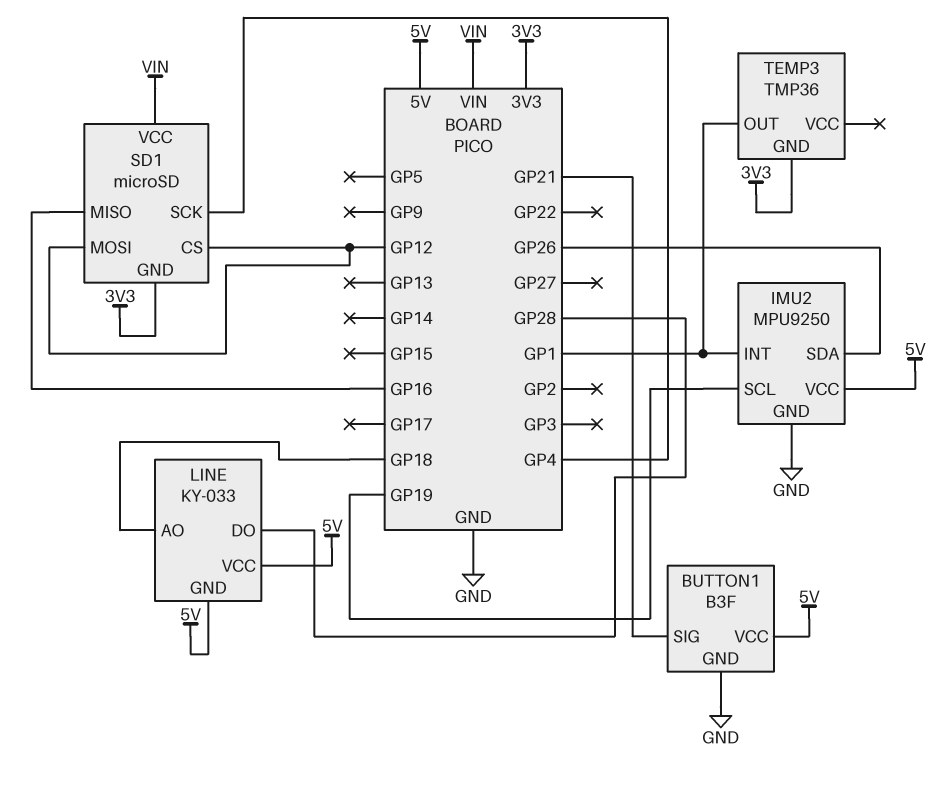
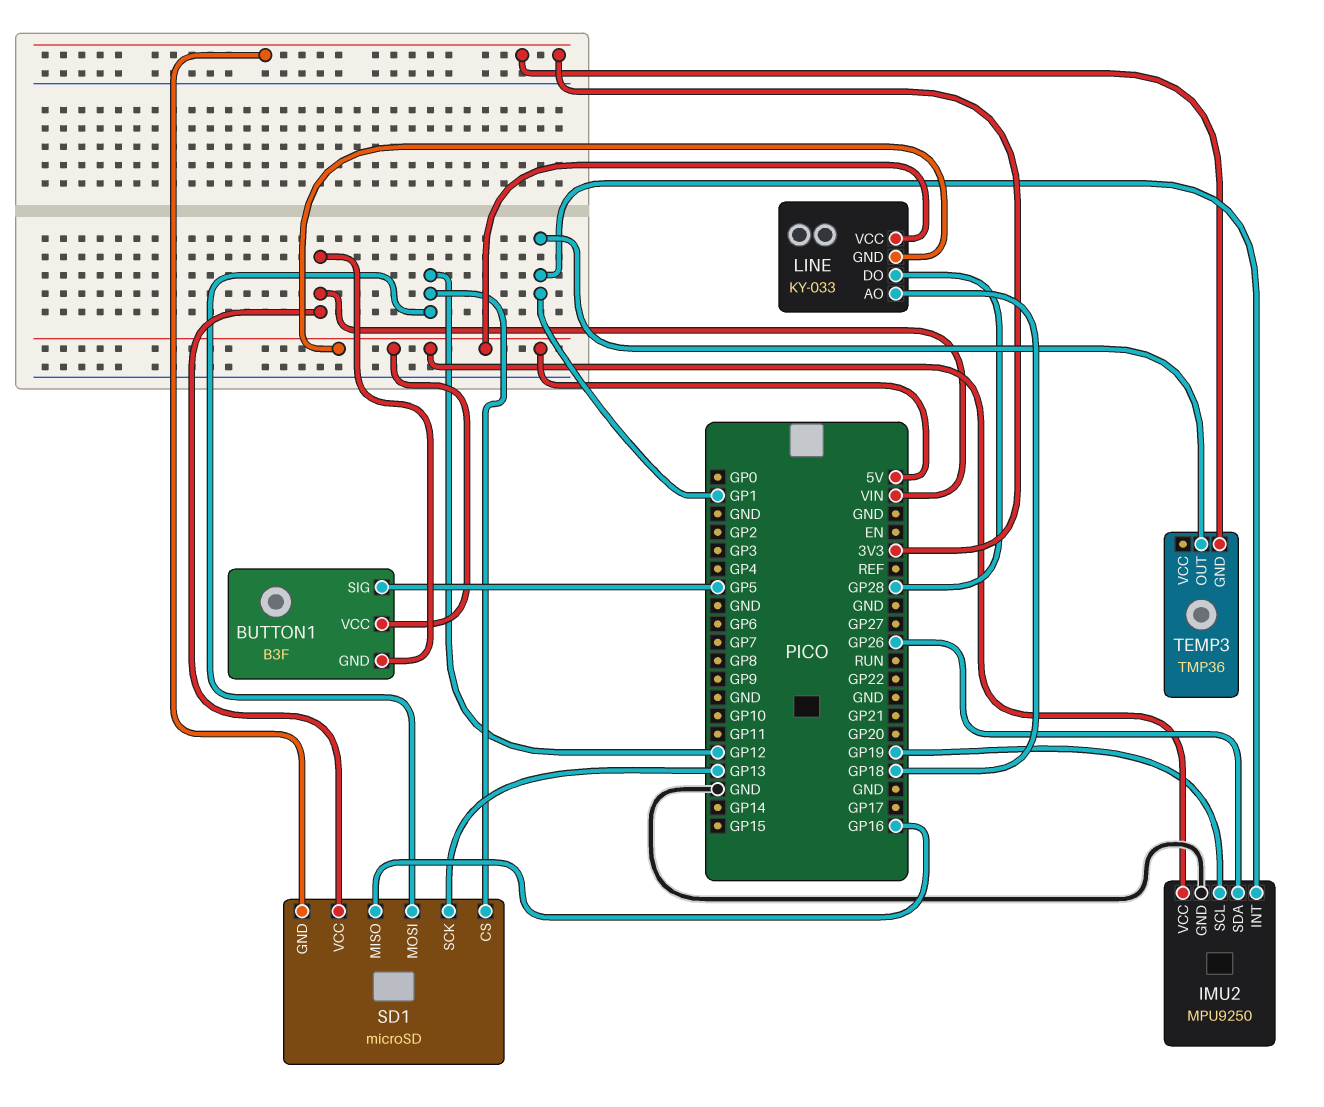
BUTTON1 pin GND: GND -> VIN
BUTTON1 pin SIG: GP21 -> GP5
SD1 pin SCK: GP4 -> GP13

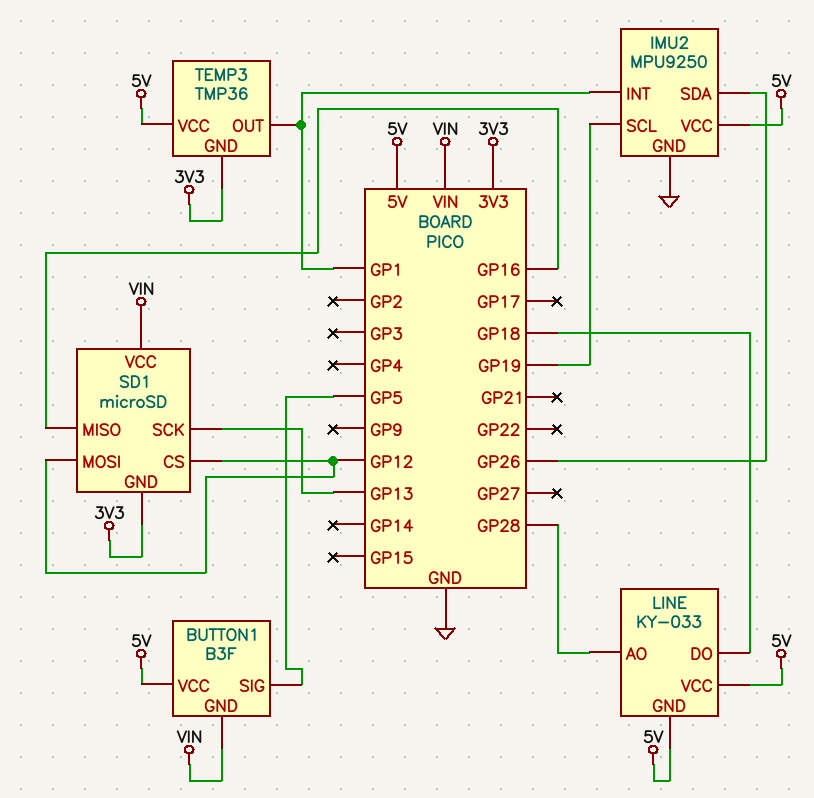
LINE pin AO: GP18 -> GP28
LINE pin DO: GP28 -> GP18
TEMP3 pin VCC: none -> 5V

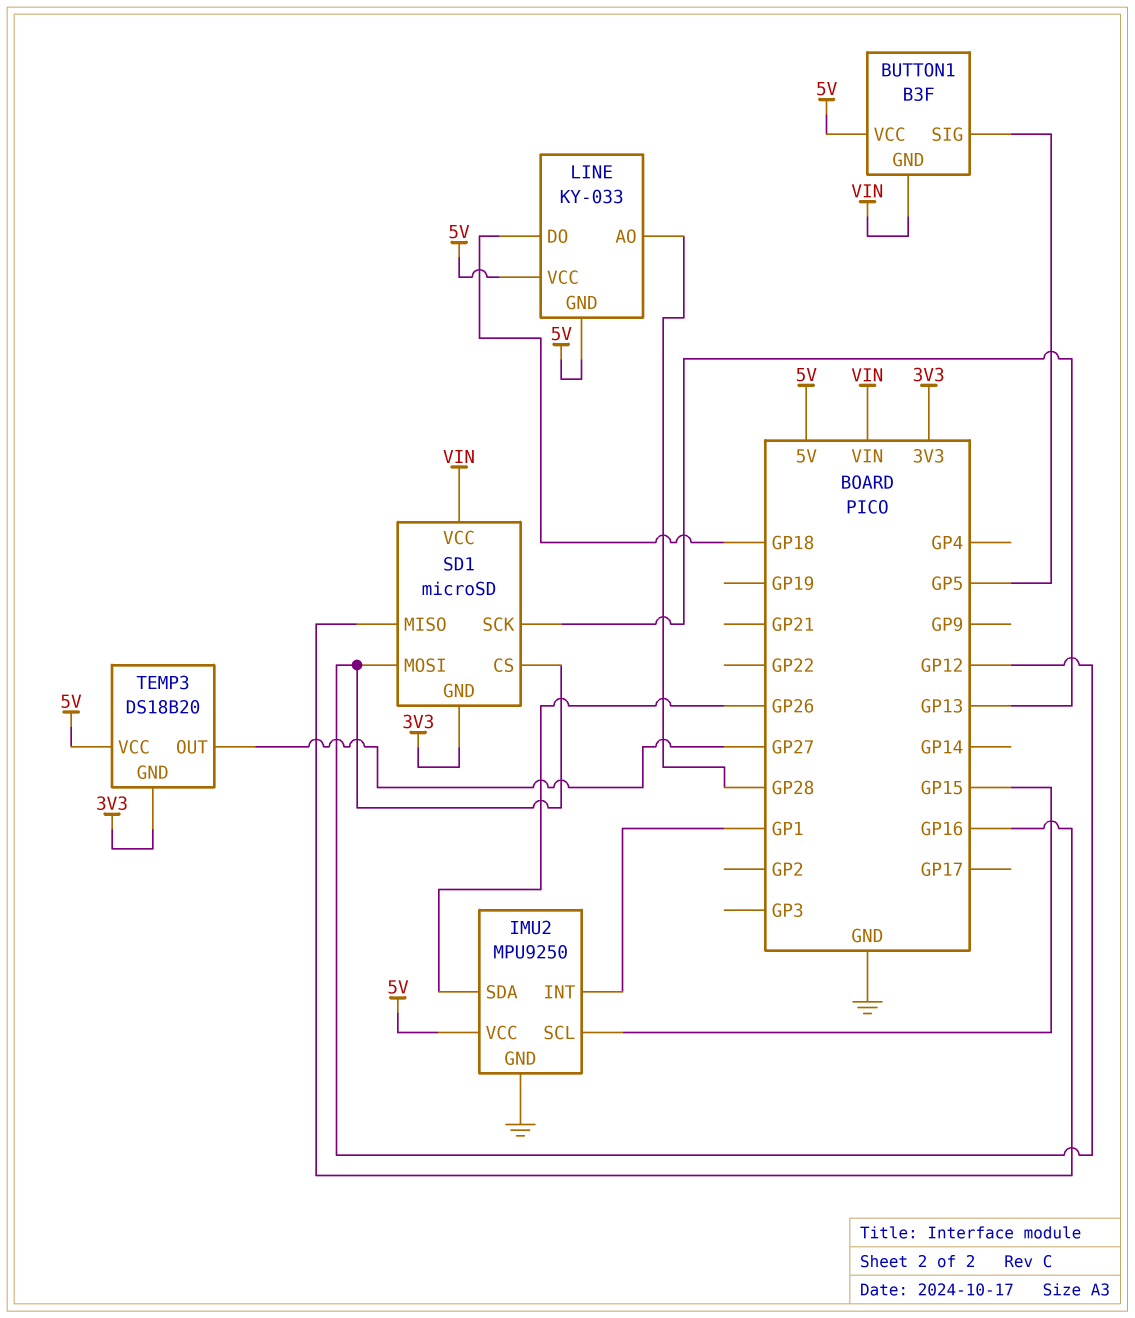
IMU2 pin SCL: GP19 -> GP15
TEMP3: TMP36 -> DS18B20
TEMP3 pin OUT: GP1 -> GP27

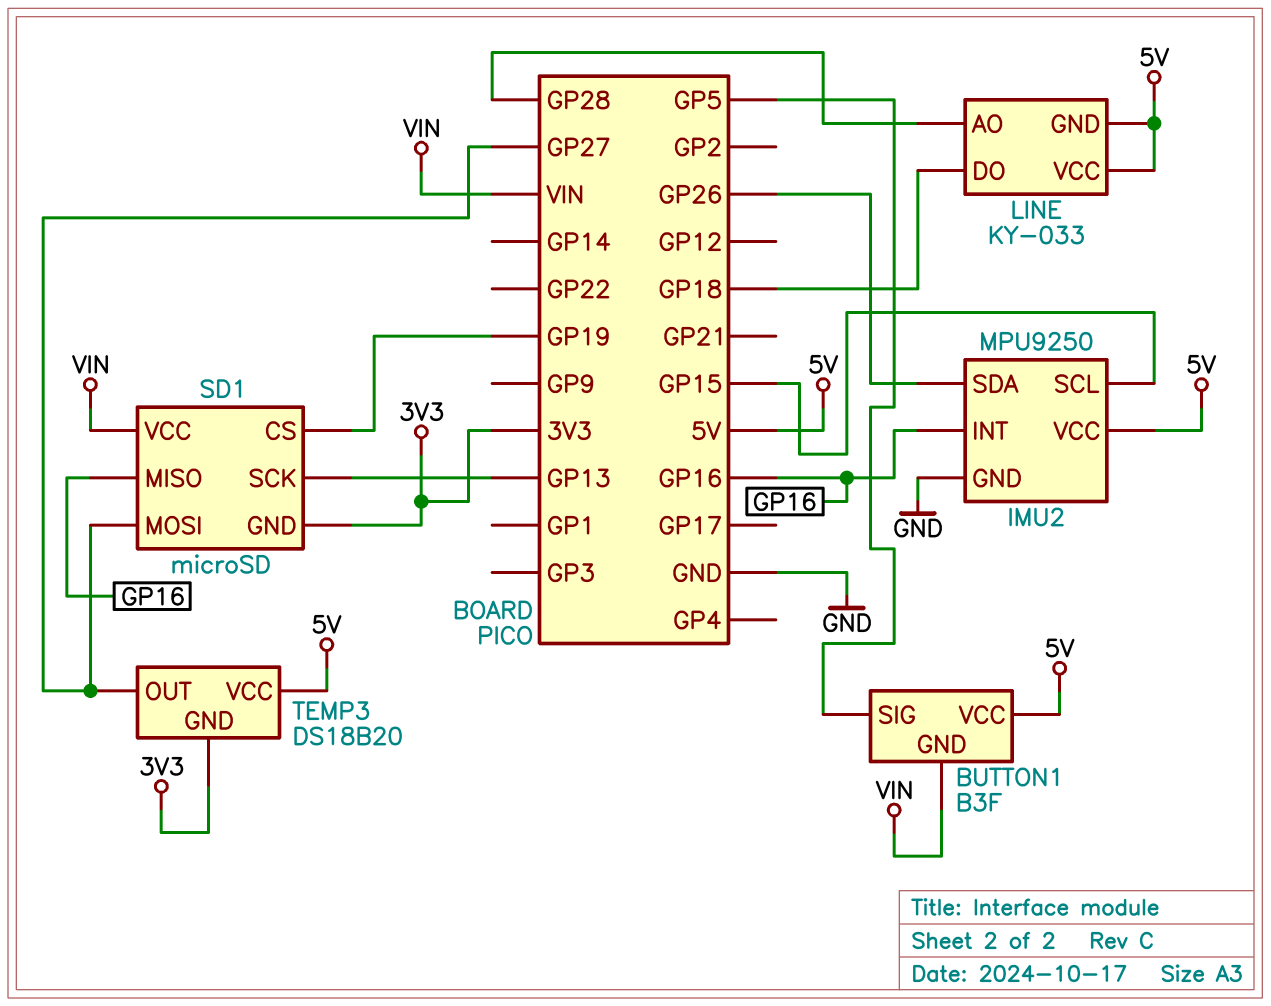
IMU2 pin INT: GP1 -> GP16
SD1 pin CS: GP12 -> GP19
SD1 pin MOSI: GP12 -> GP27

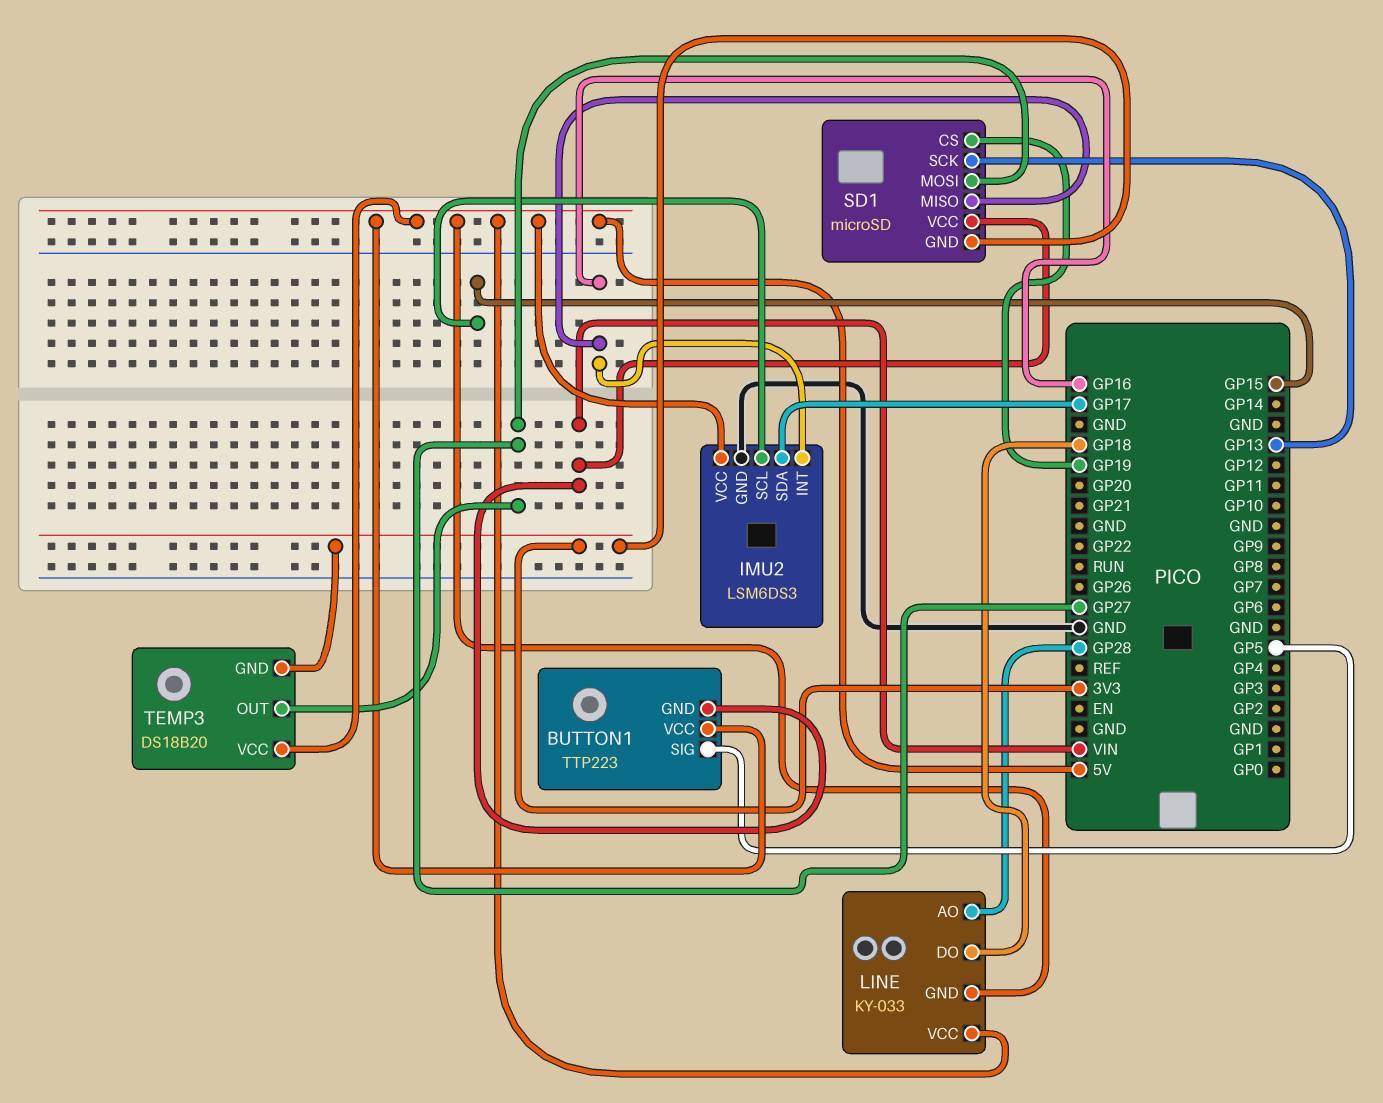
BUTTON1: B3F -> TTP223
IMU2: MPU9250 -> LSM6DS3
IMU2 pin SDA: GP26 -> GP17

